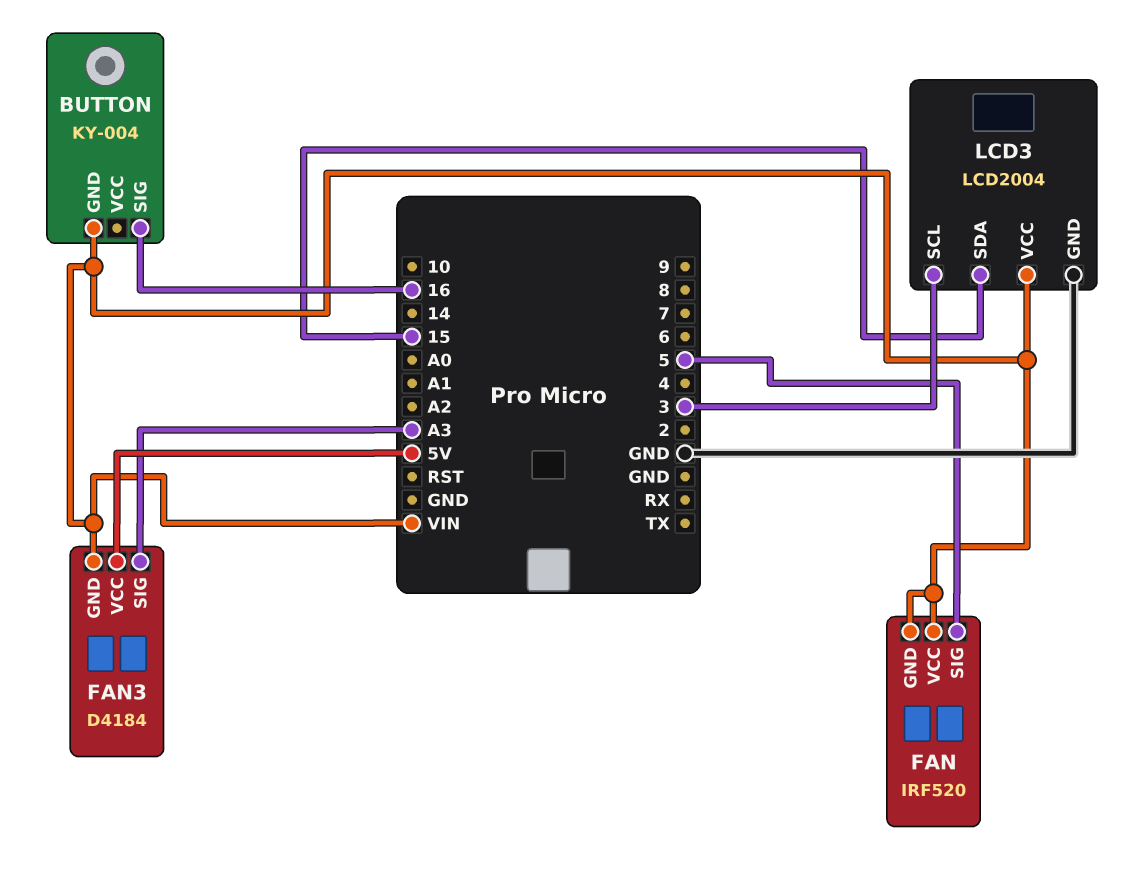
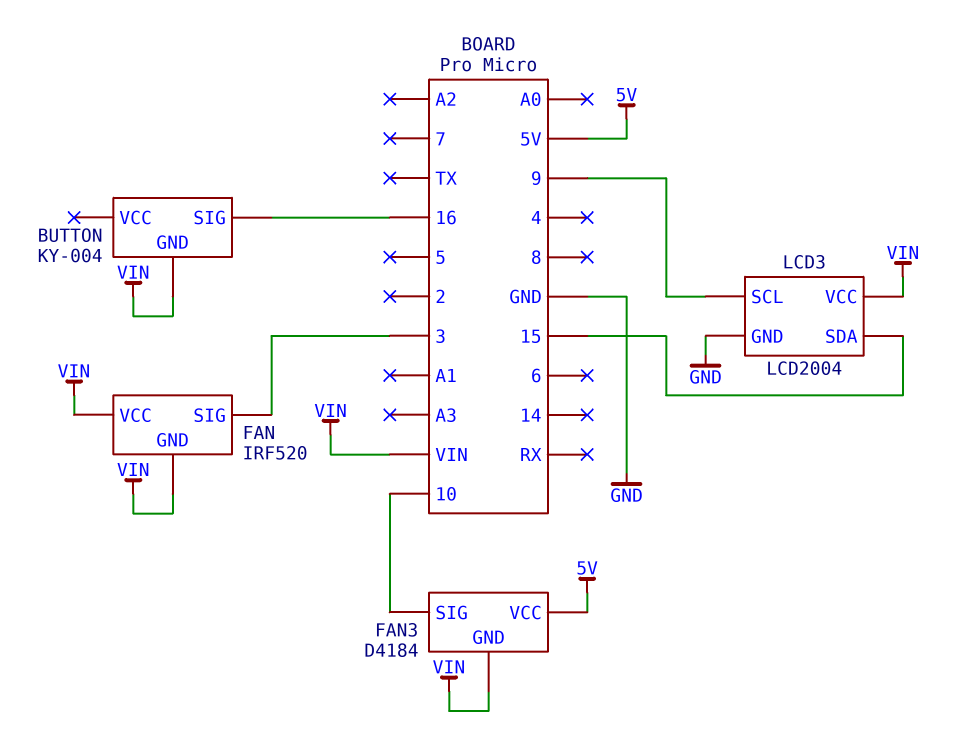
FAN pin SIG: 5 -> 3
FAN3 pin SIG: A3 -> 10
LCD3 pin SCL: 3 -> 9

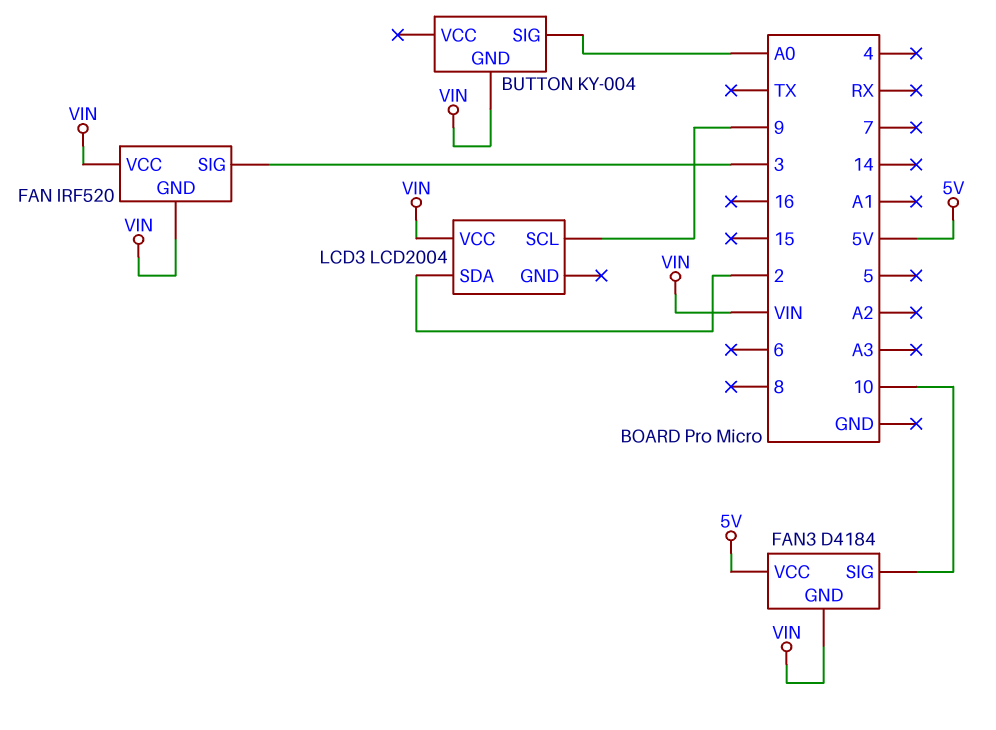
BUTTON pin SIG: 16 -> A0
LCD3 pin GND: GND -> none
LCD3 pin SDA: 15 -> 2

